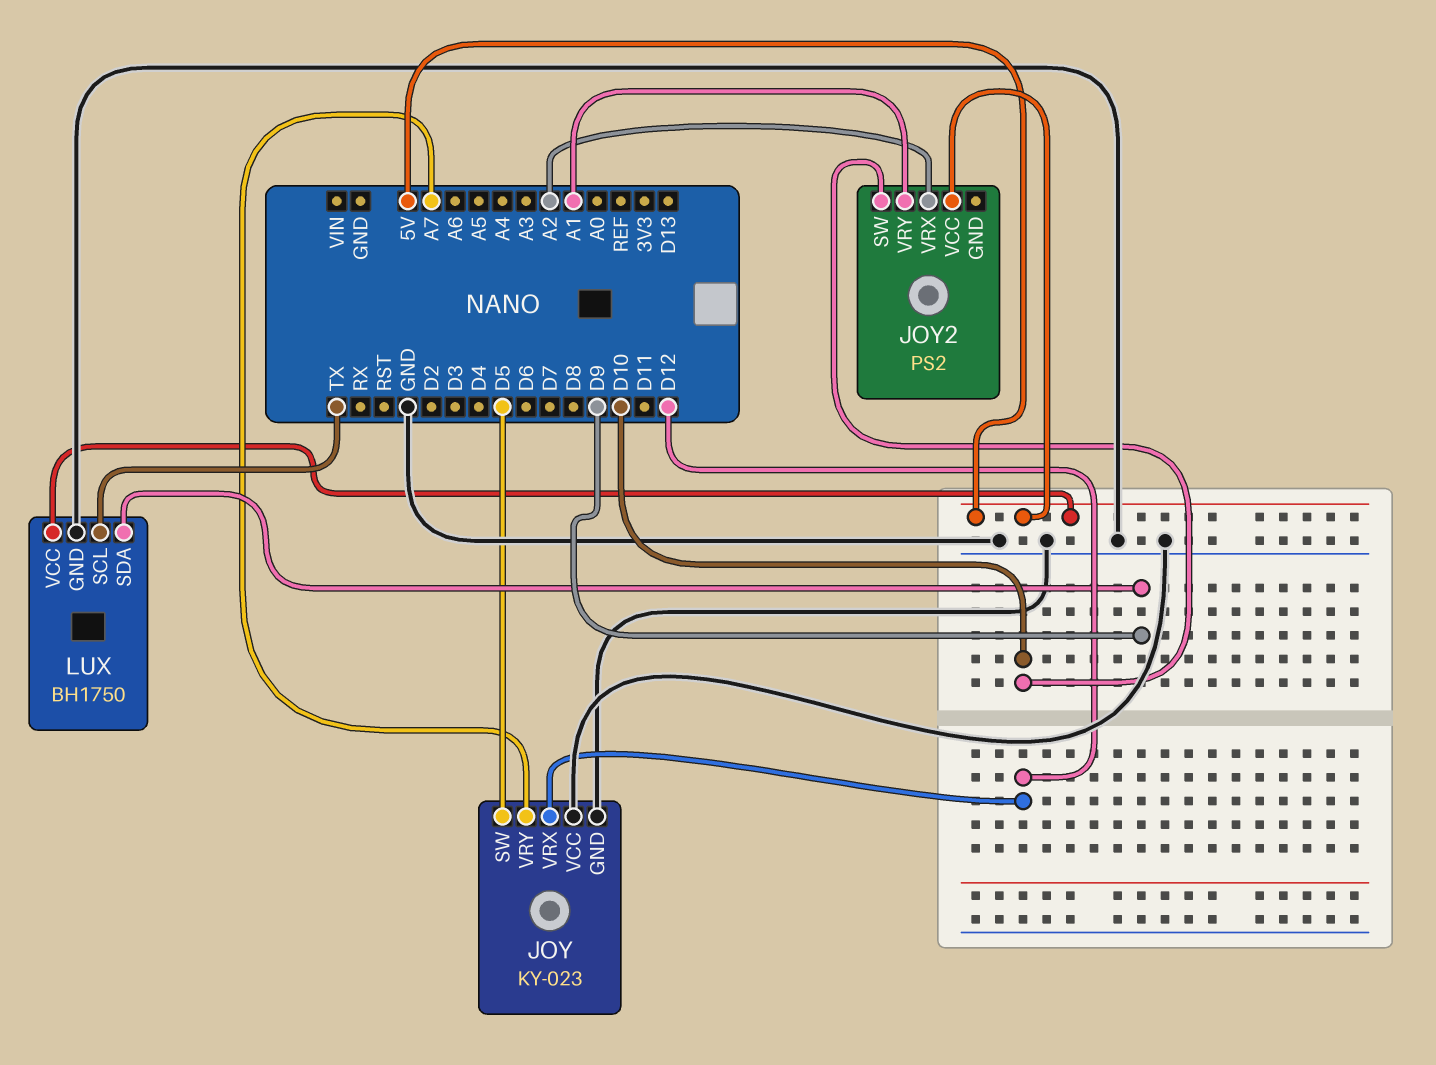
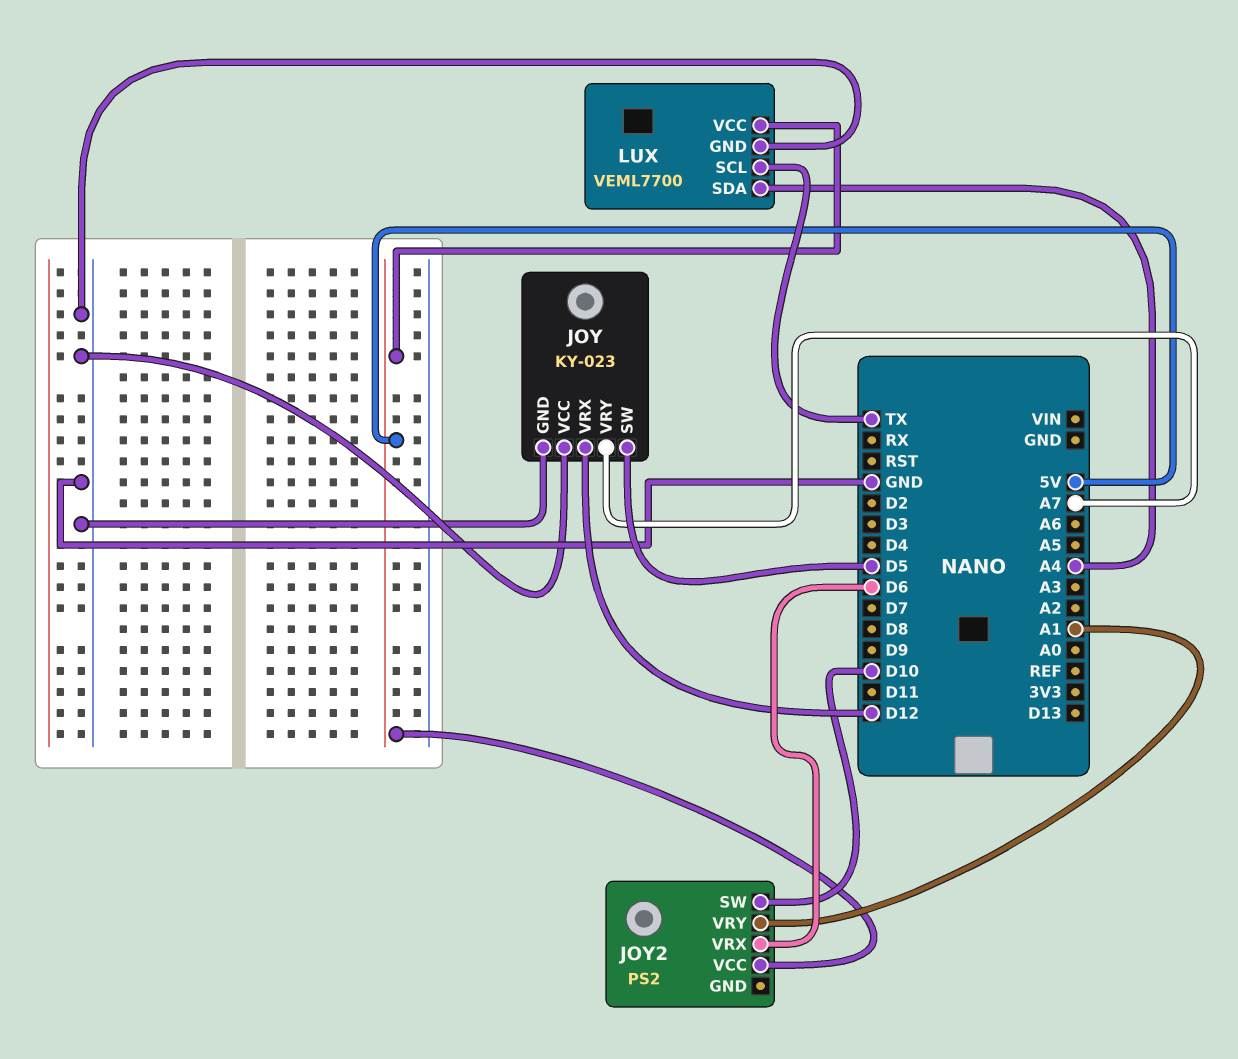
JOY2 pin VRX: A2 -> D6
LUX: BH1750 -> VEML7700
LUX pin SDA: D9 -> A4

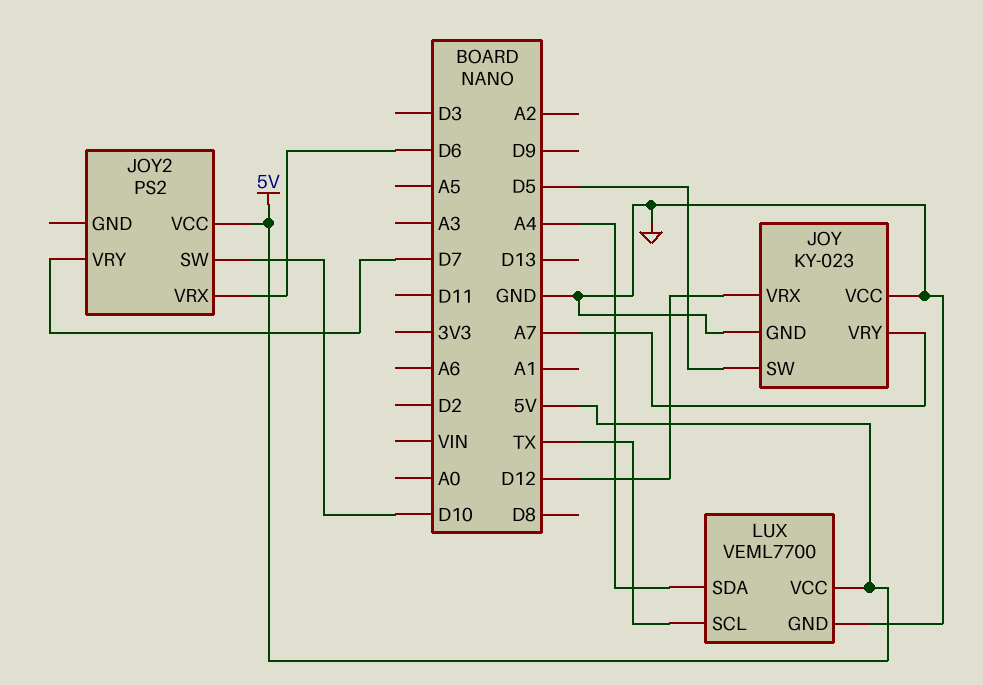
JOY2 pin VRY: A1 -> D7

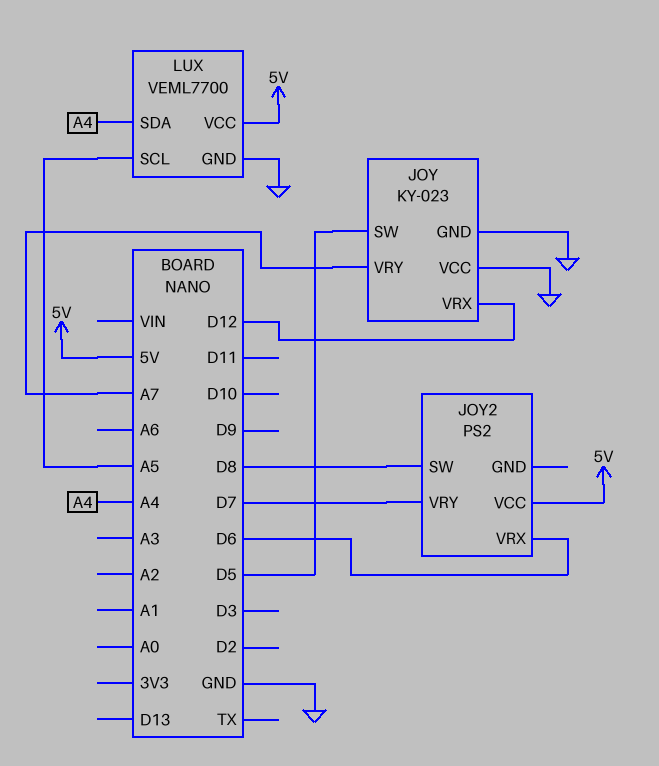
JOY2 pin SW: D10 -> D8
LUX pin SCL: TX -> A5

